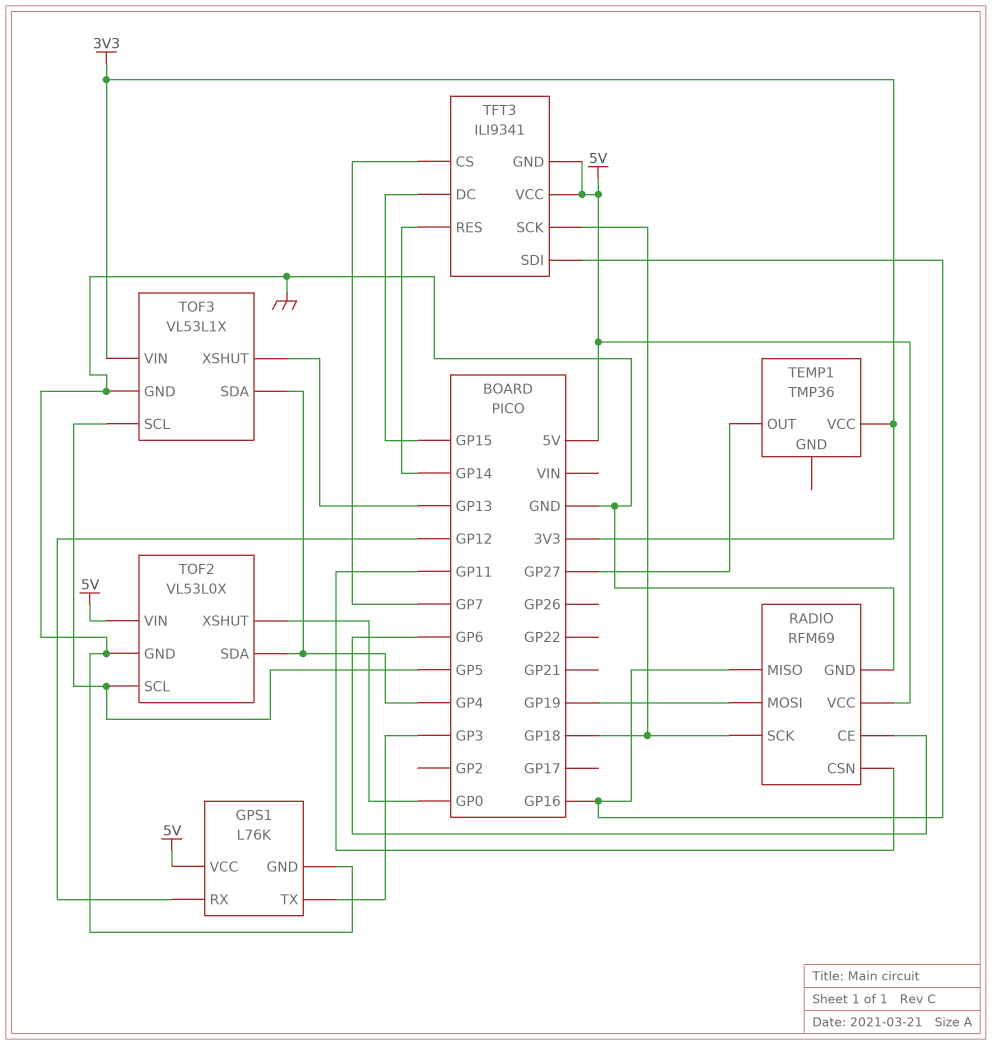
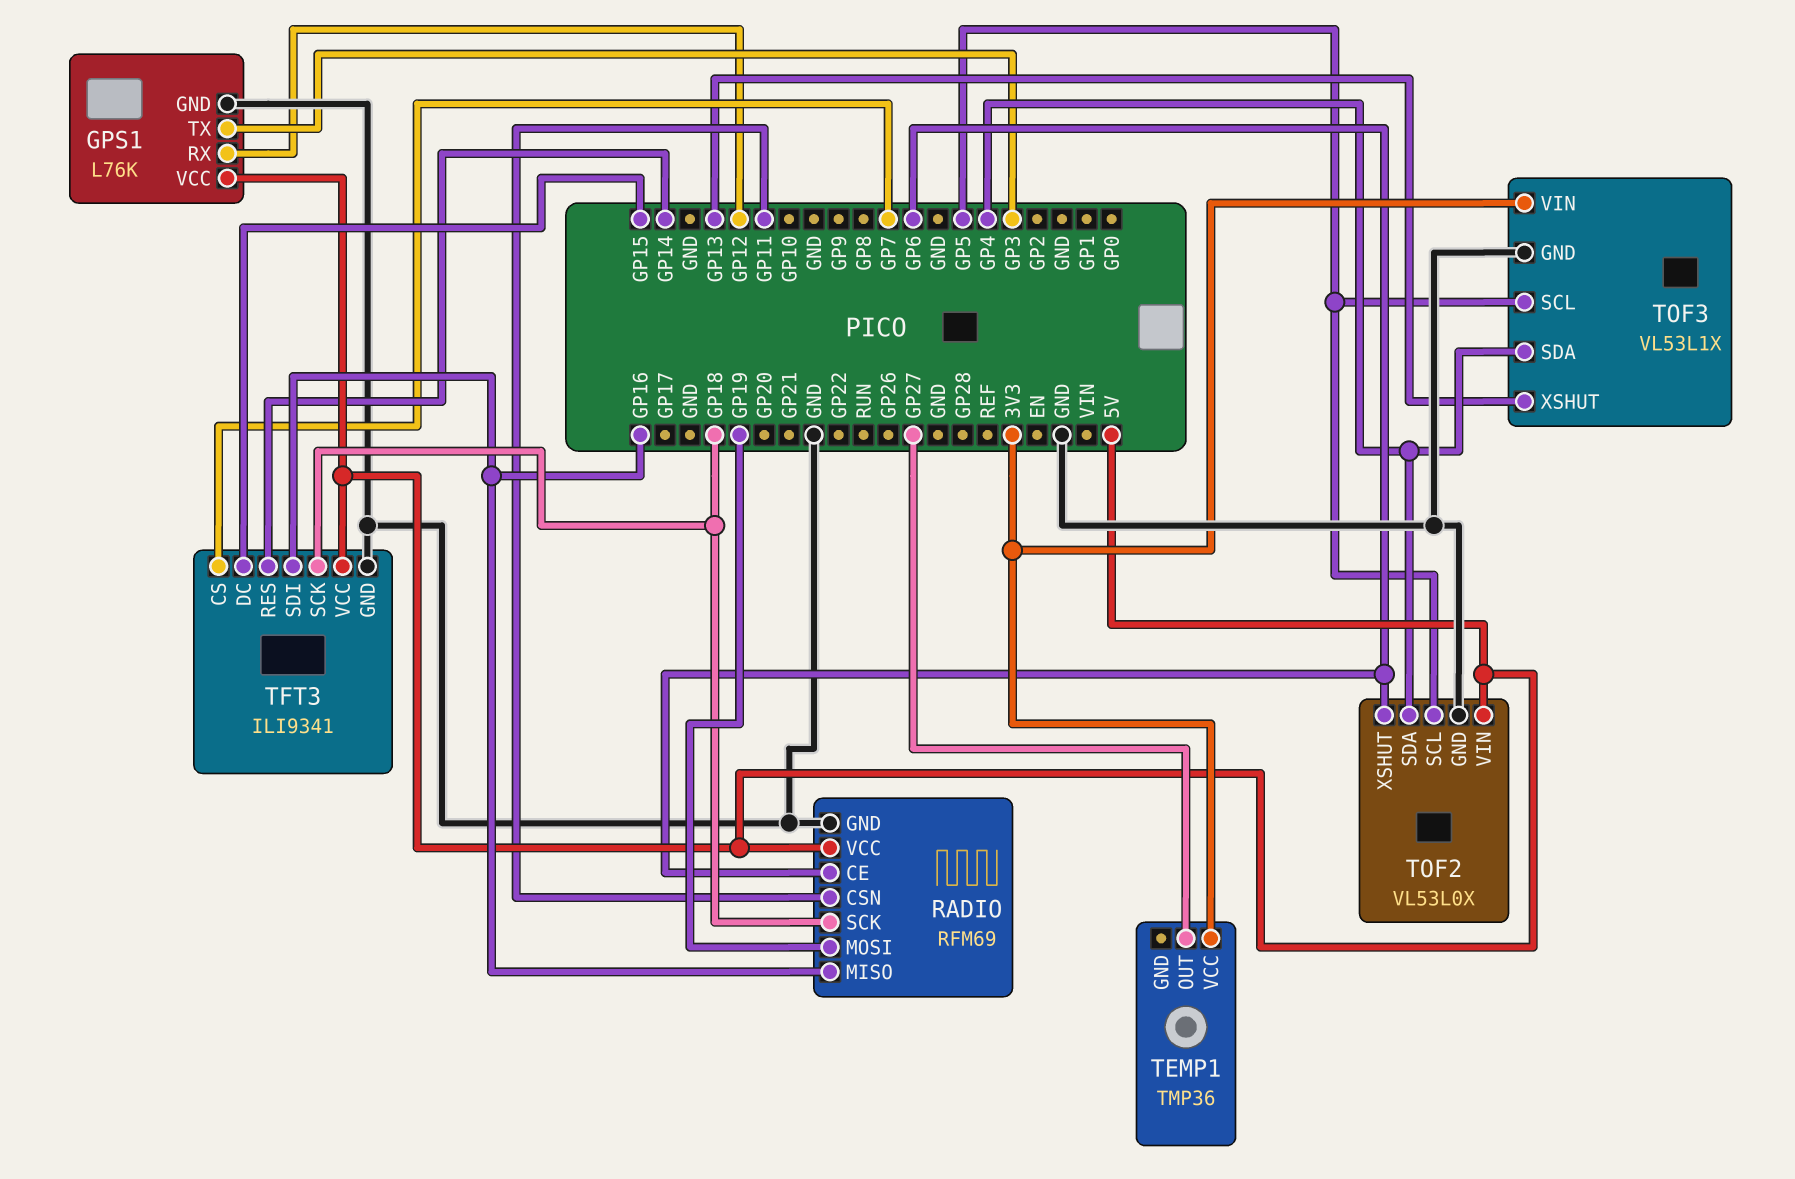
TFT3 pin GND: 5V -> GND
TOF2 pin XSHUT: GP0 -> GP6

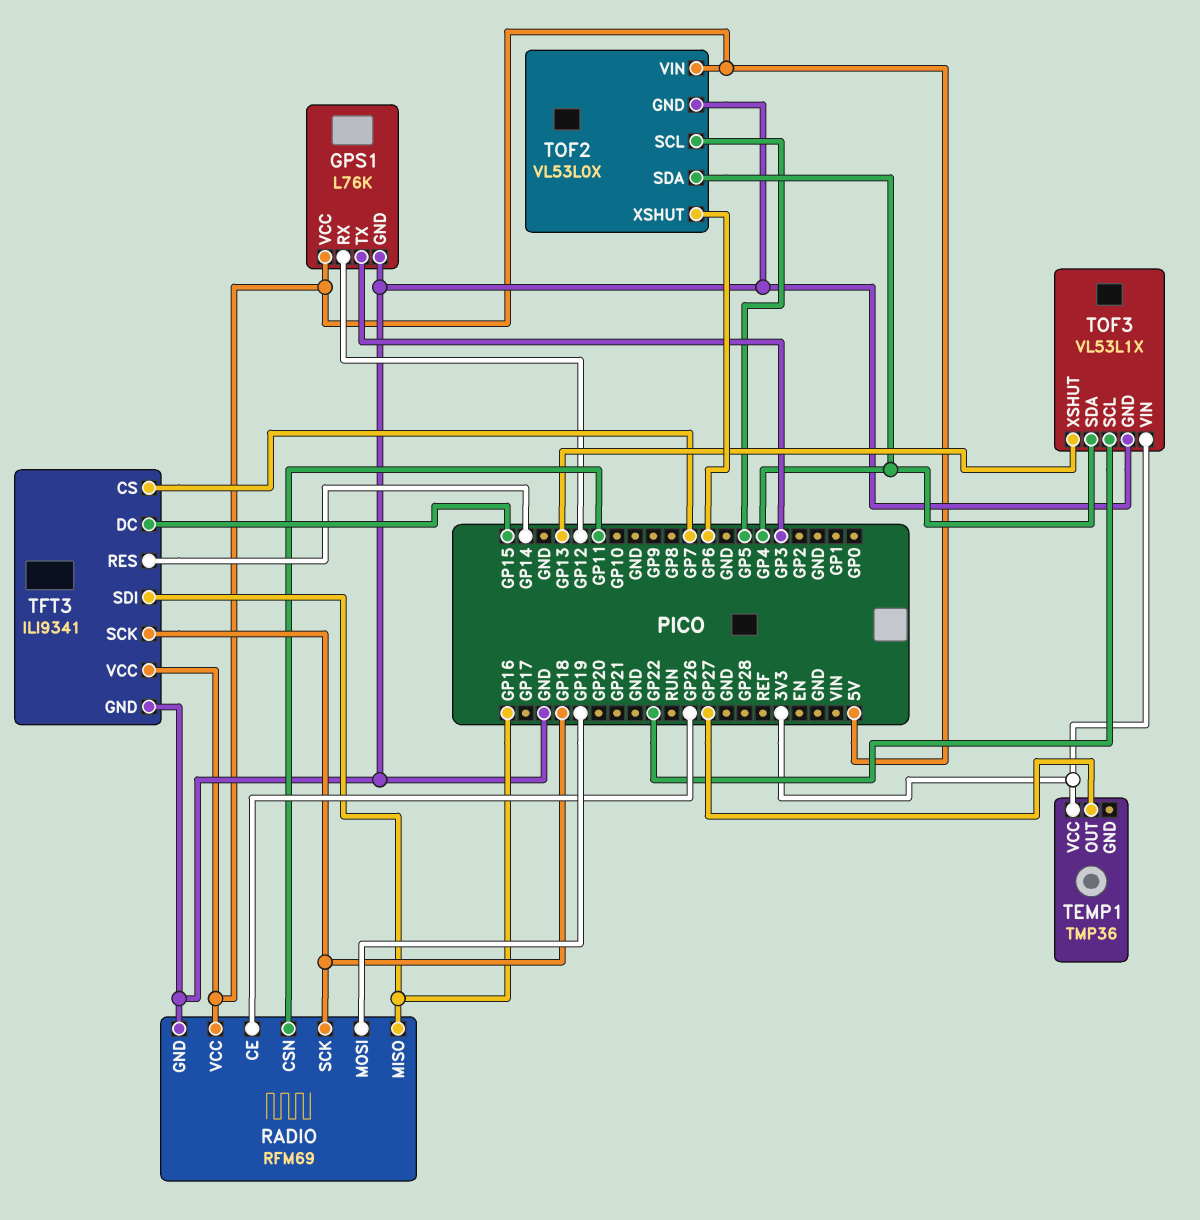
RADIO pin CE: GP6 -> GP26
TOF3 pin SCL: GP5 -> GP22

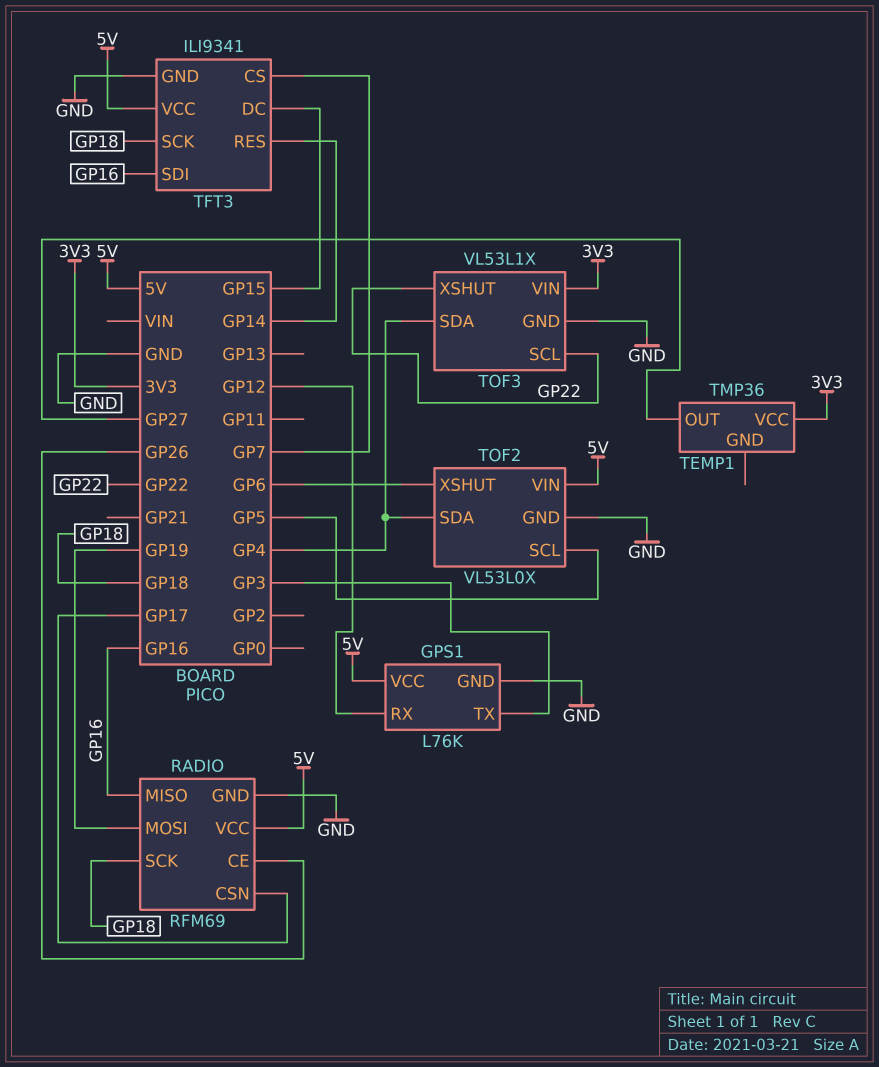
RADIO pin CSN: GP11 -> GP17
TOF3 pin XSHUT: GP13 -> GP22

